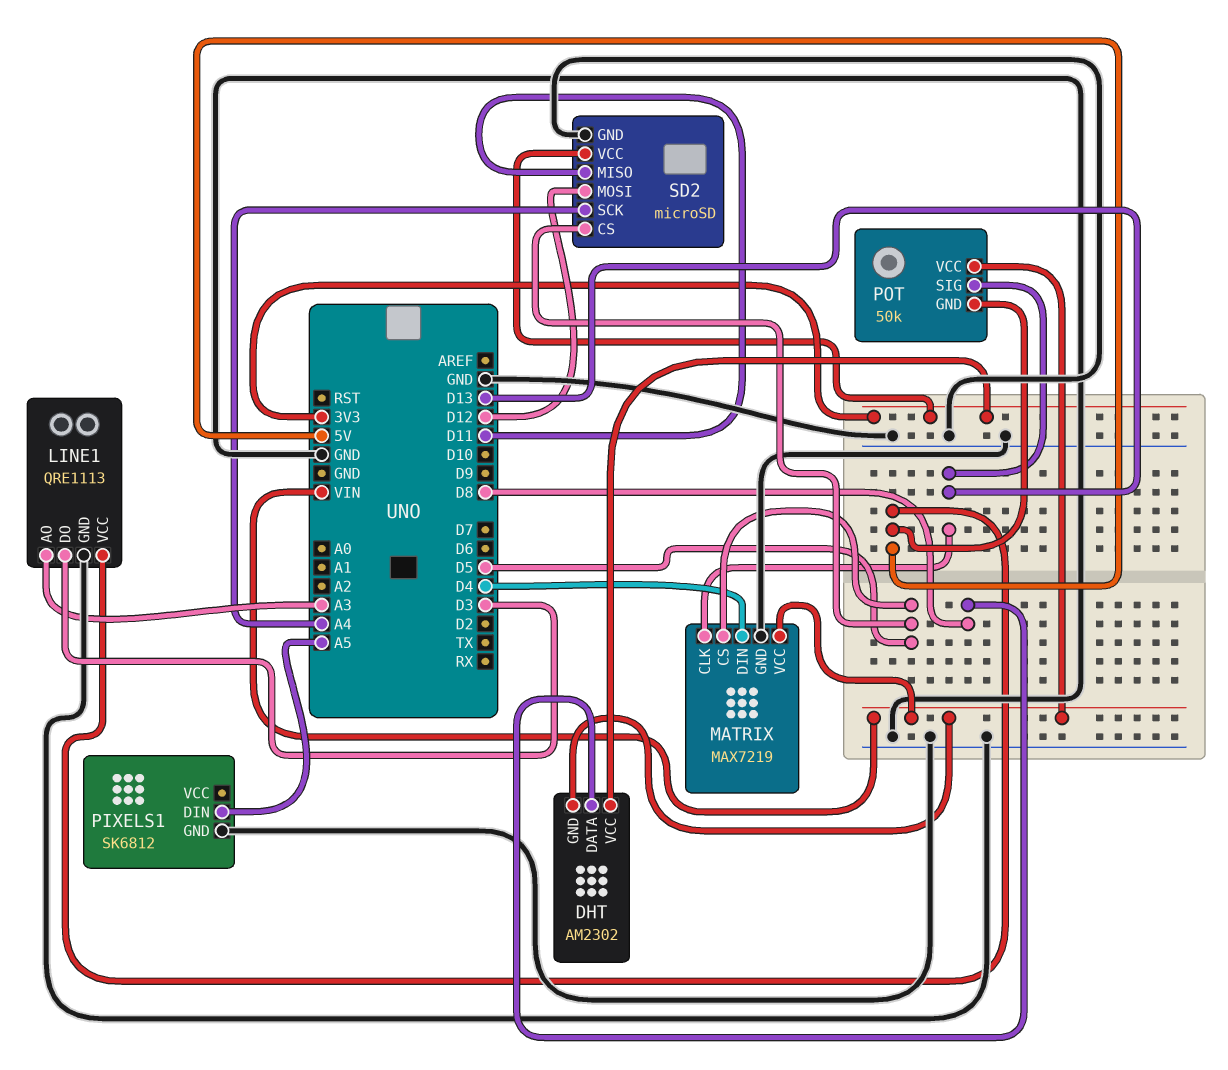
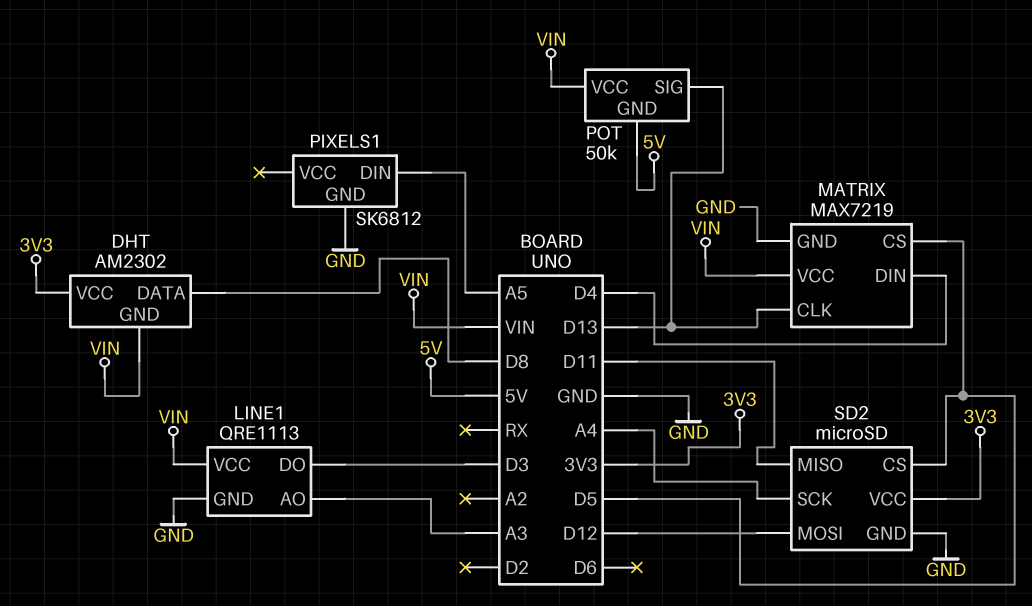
LINE1 pin VCC: 5V -> VIN

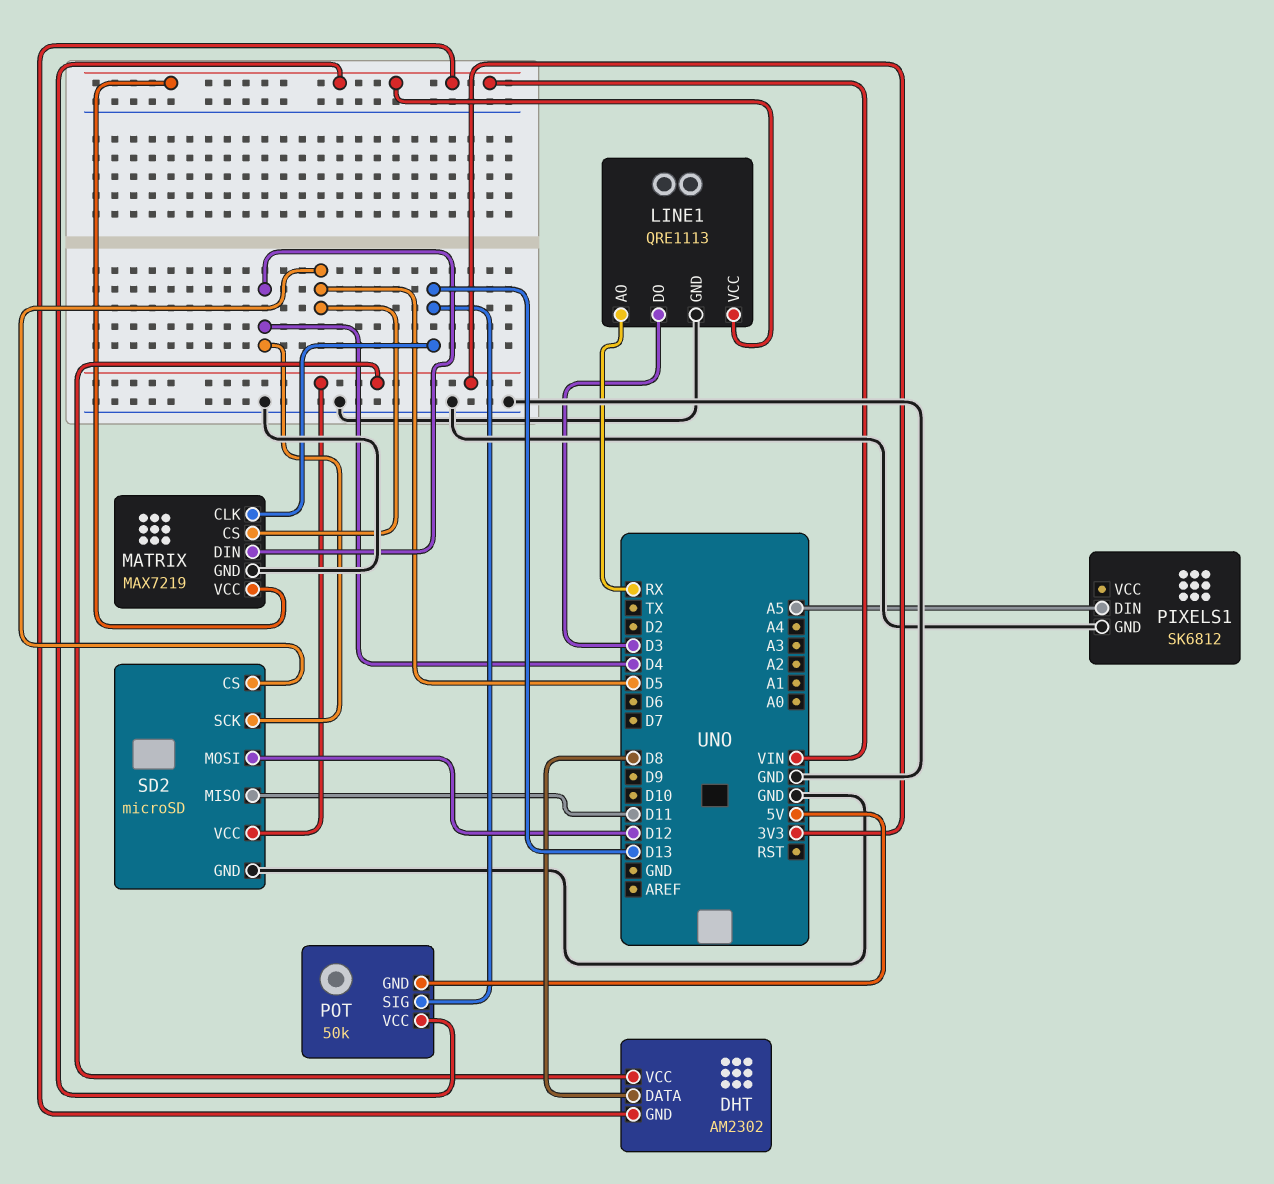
LINE1 pin AO: A3 -> RX
SD2 pin SCK: A4 -> D4

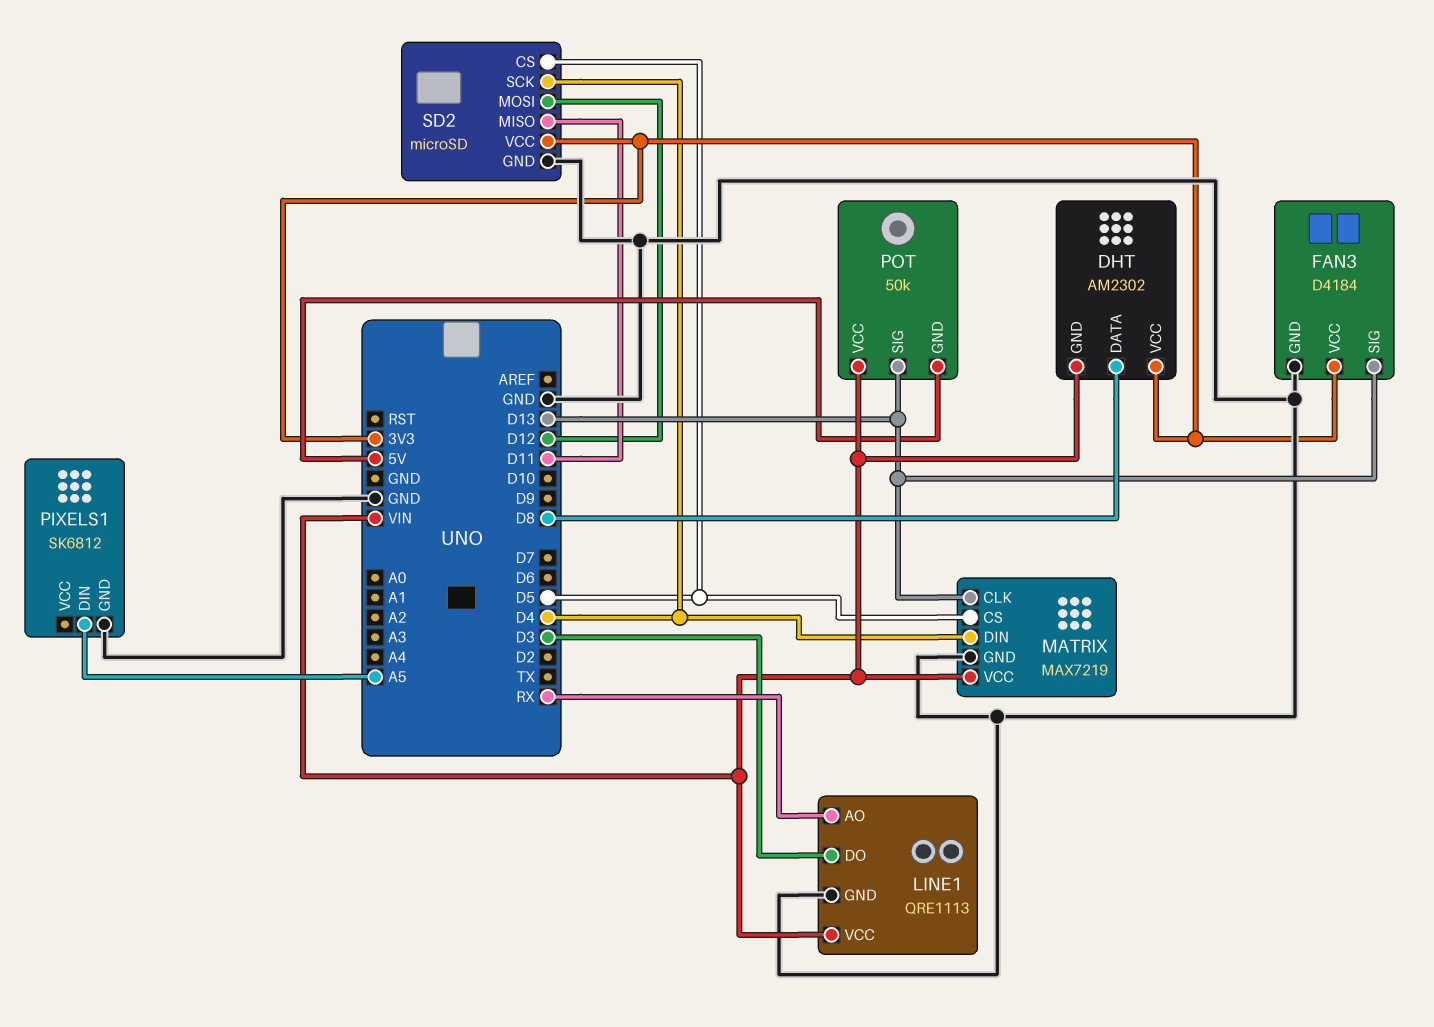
FAN3: none -> D4184
FAN3 pin GND: none -> GND
FAN3 pin SIG: none -> D13
FAN3 pin VCC: none -> 3V3

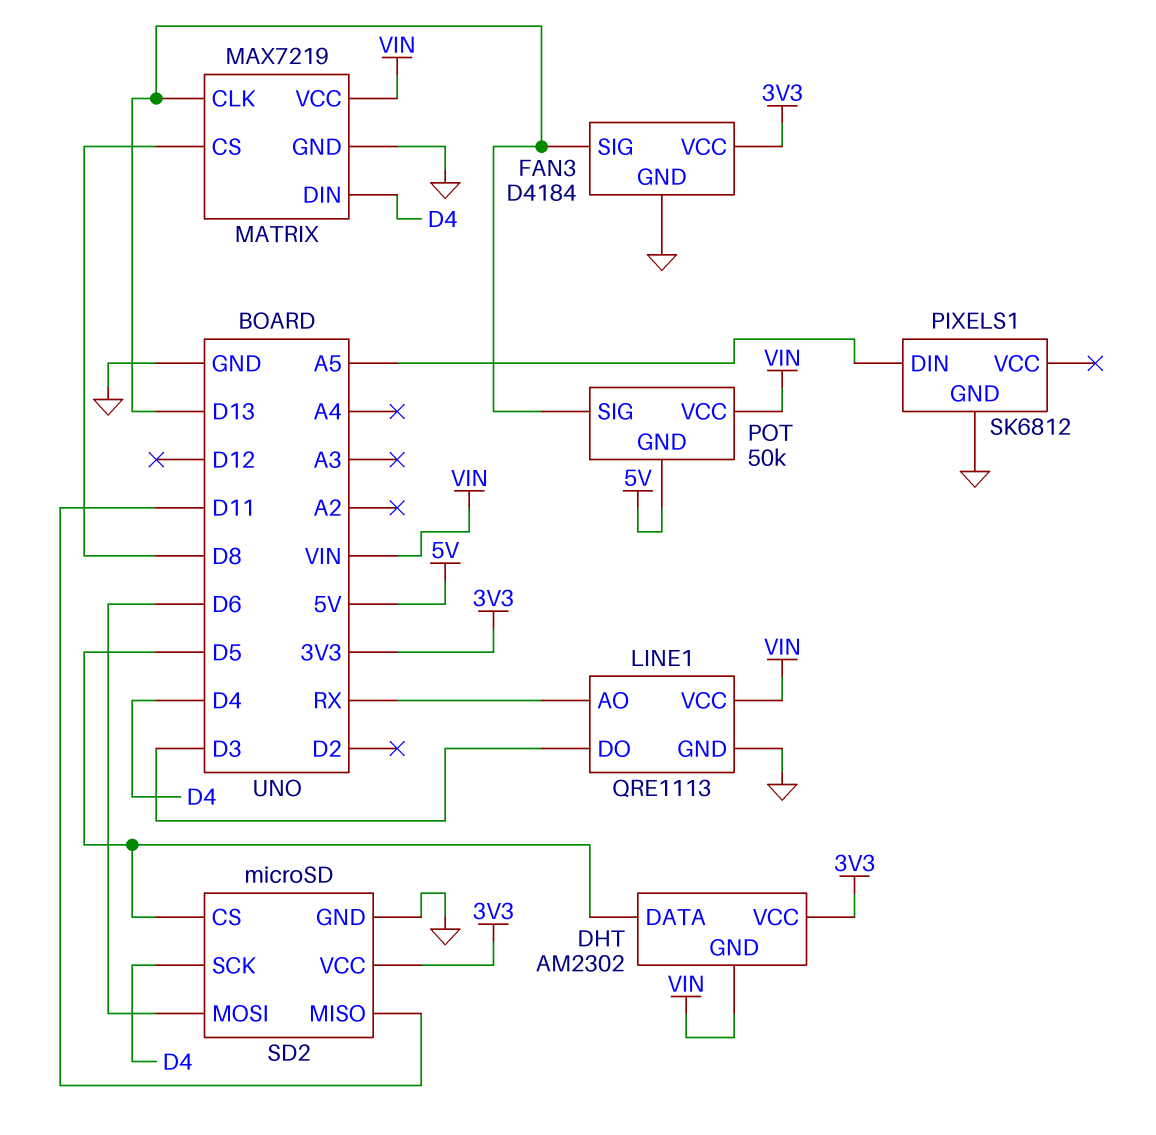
DHT pin DATA: D8 -> D5
MATRIX pin CS: D5 -> D8
SD2 pin MOSI: D12 -> D6

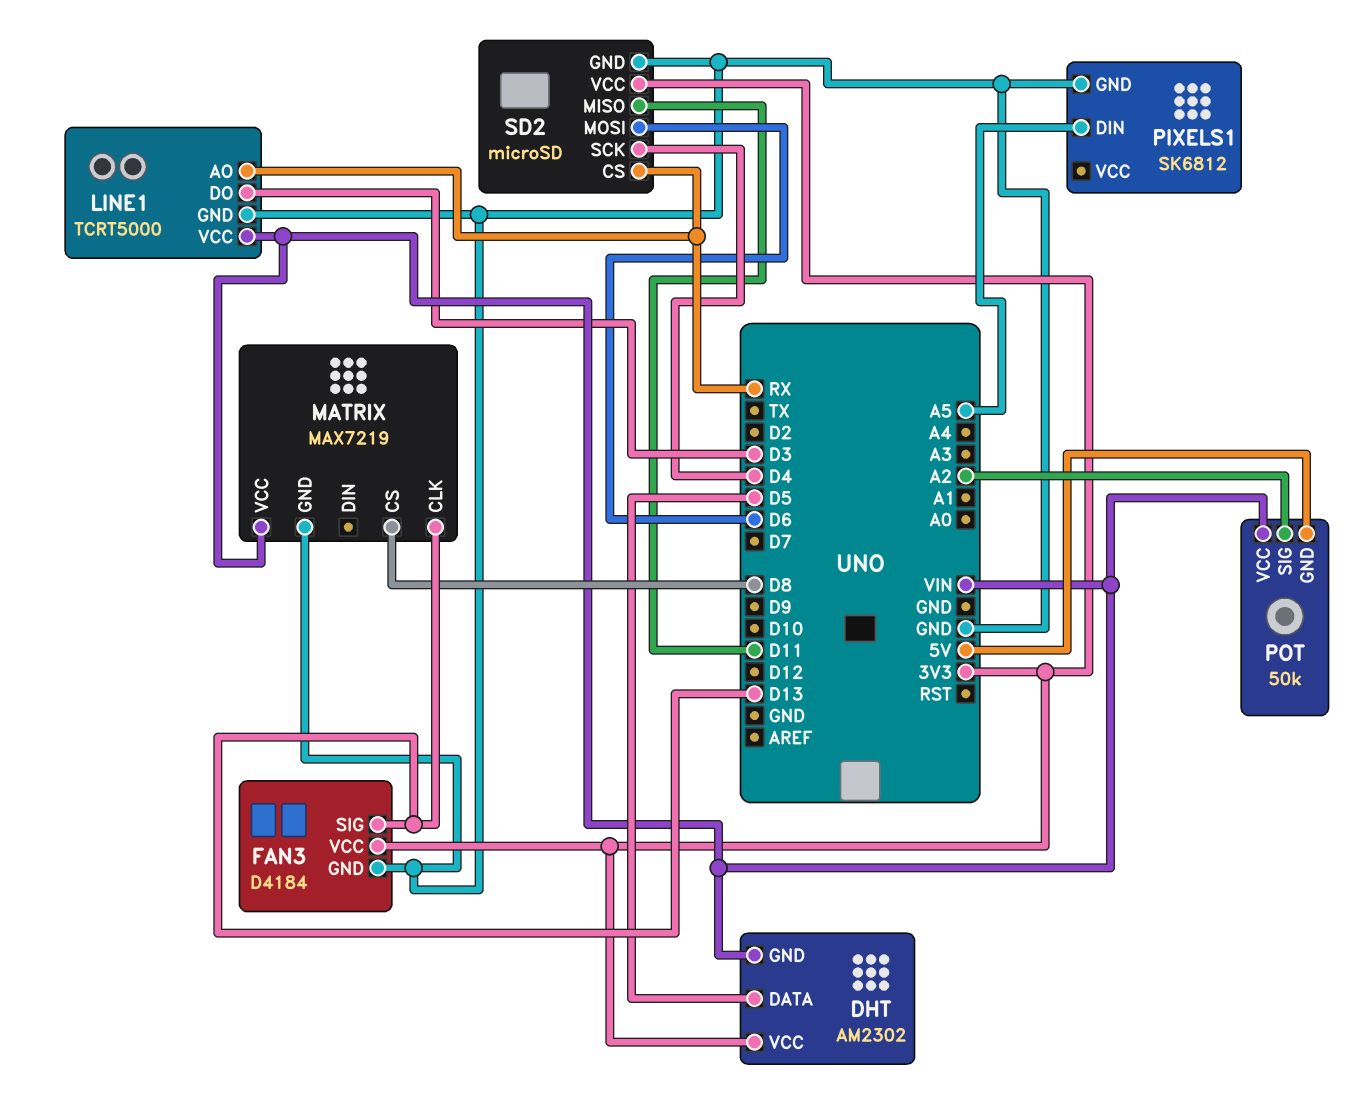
LINE1: QRE1113 -> TCRT5000
MATRIX pin DIN: D4 -> none
POT pin SIG: D13 -> A2
SD2 pin CS: D5 -> RX

